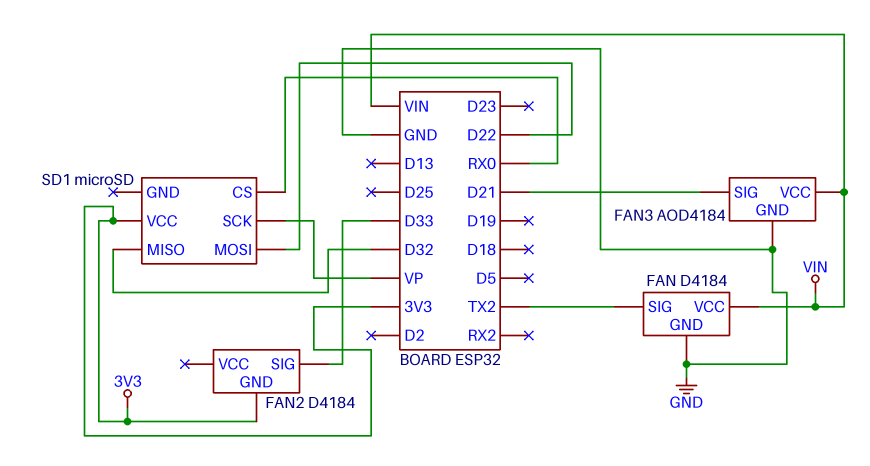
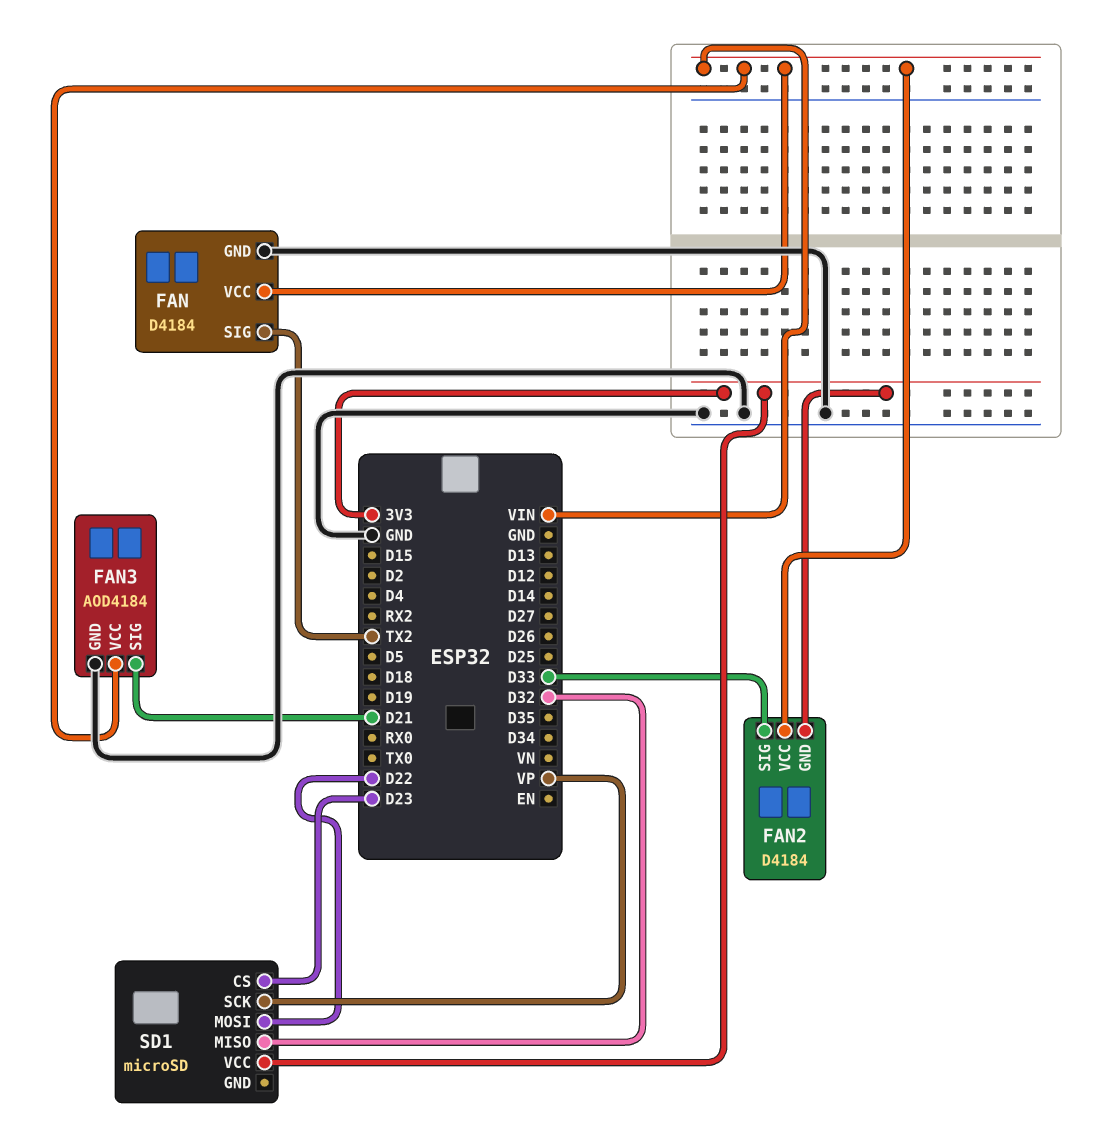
FAN2 pin VCC: none -> VIN
SD1 pin CS: RX0 -> D23

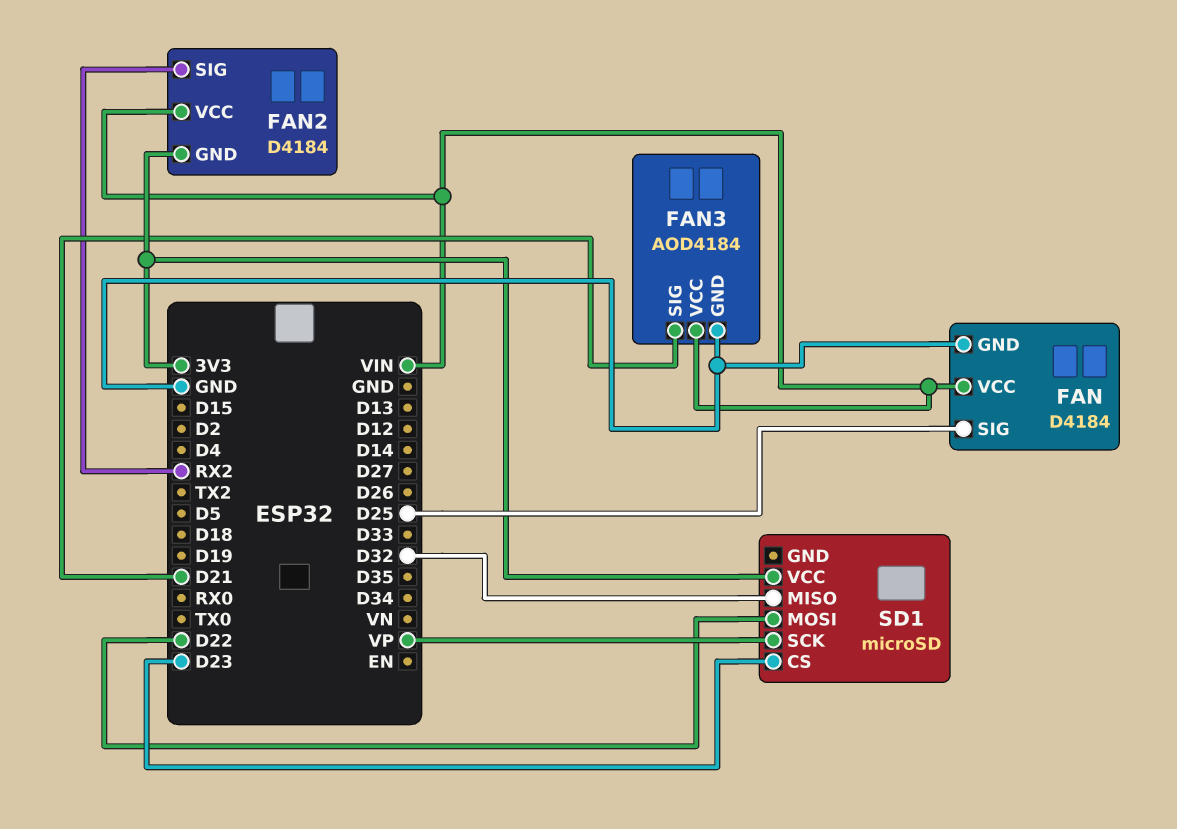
FAN pin SIG: TX2 -> D25
FAN2 pin SIG: D33 -> RX2

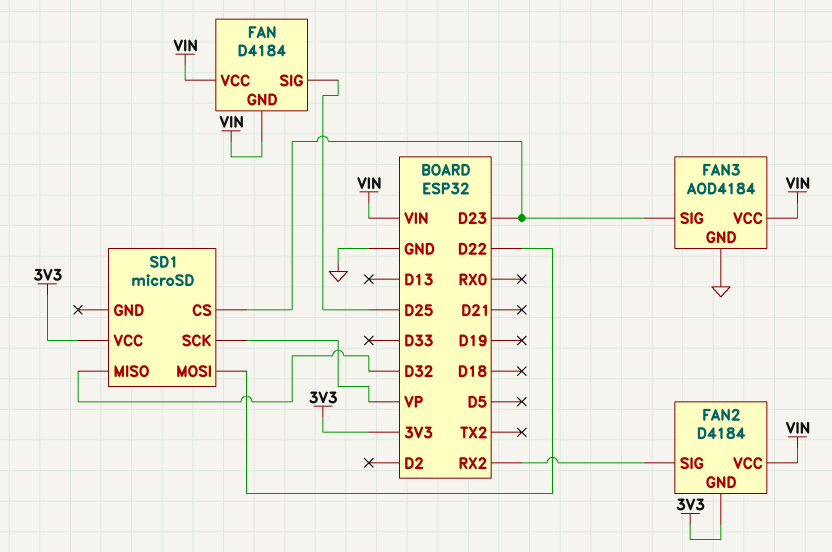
FAN pin GND: GND -> VIN
FAN3 pin SIG: D21 -> D23

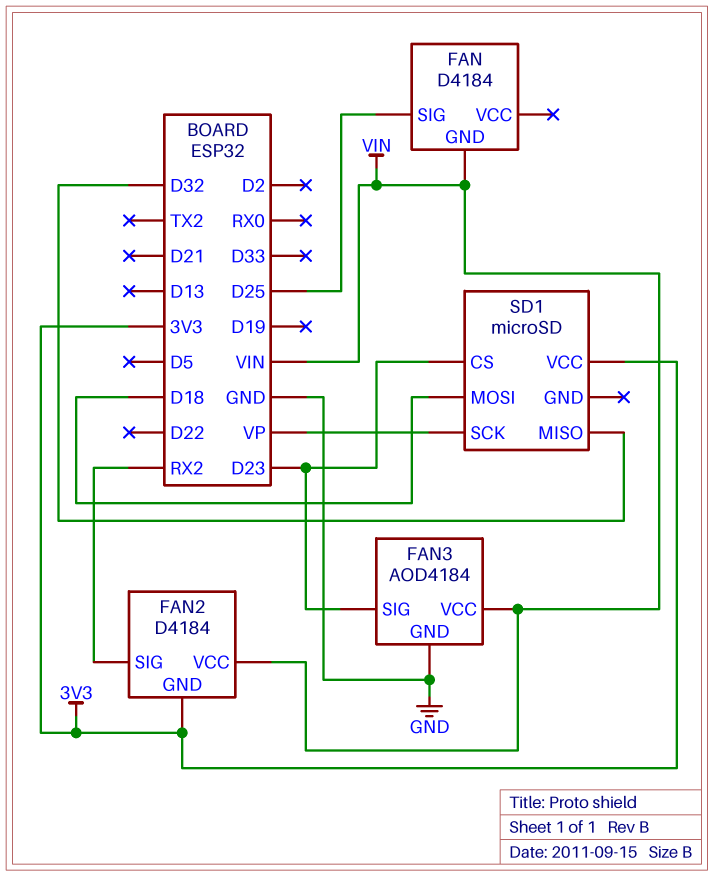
FAN pin VCC: VIN -> none
SD1 pin MOSI: D22 -> D18

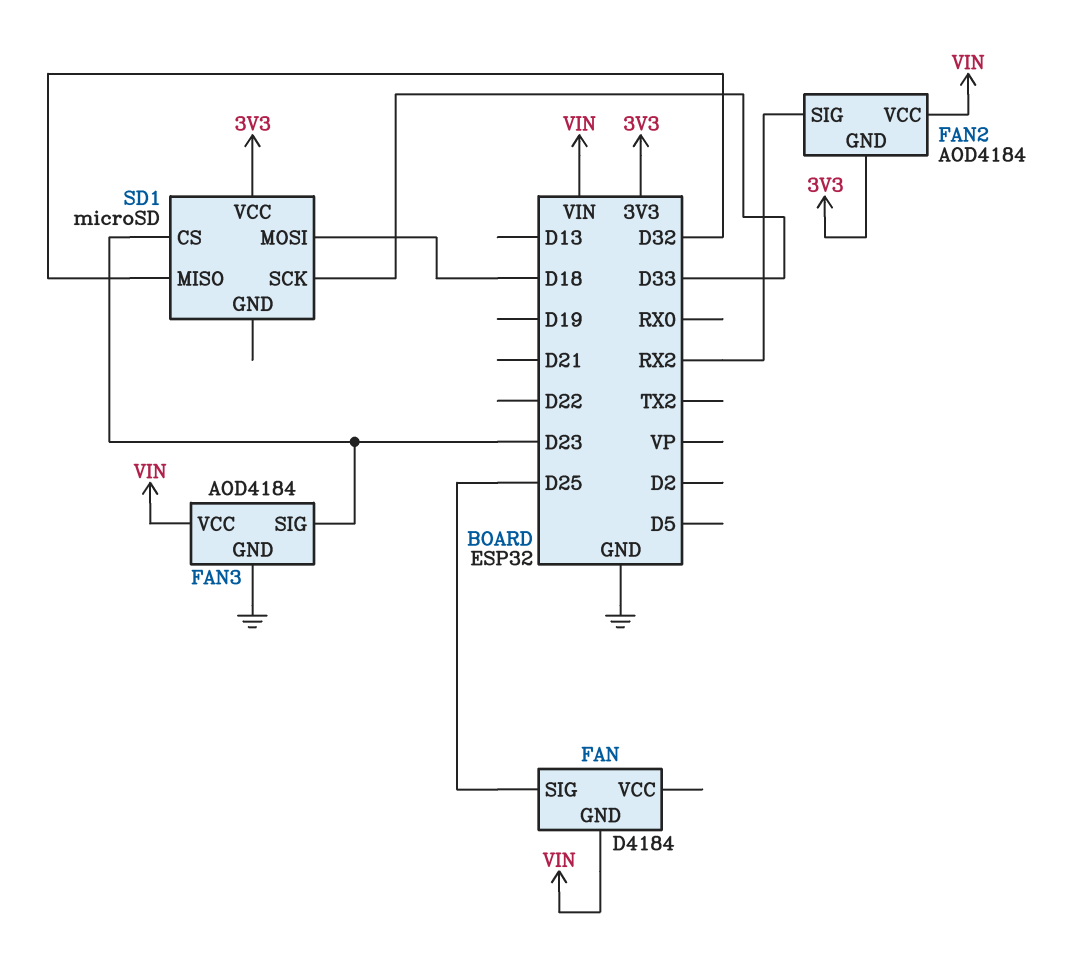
FAN2: D4184 -> AOD4184
SD1 pin SCK: VP -> D33

